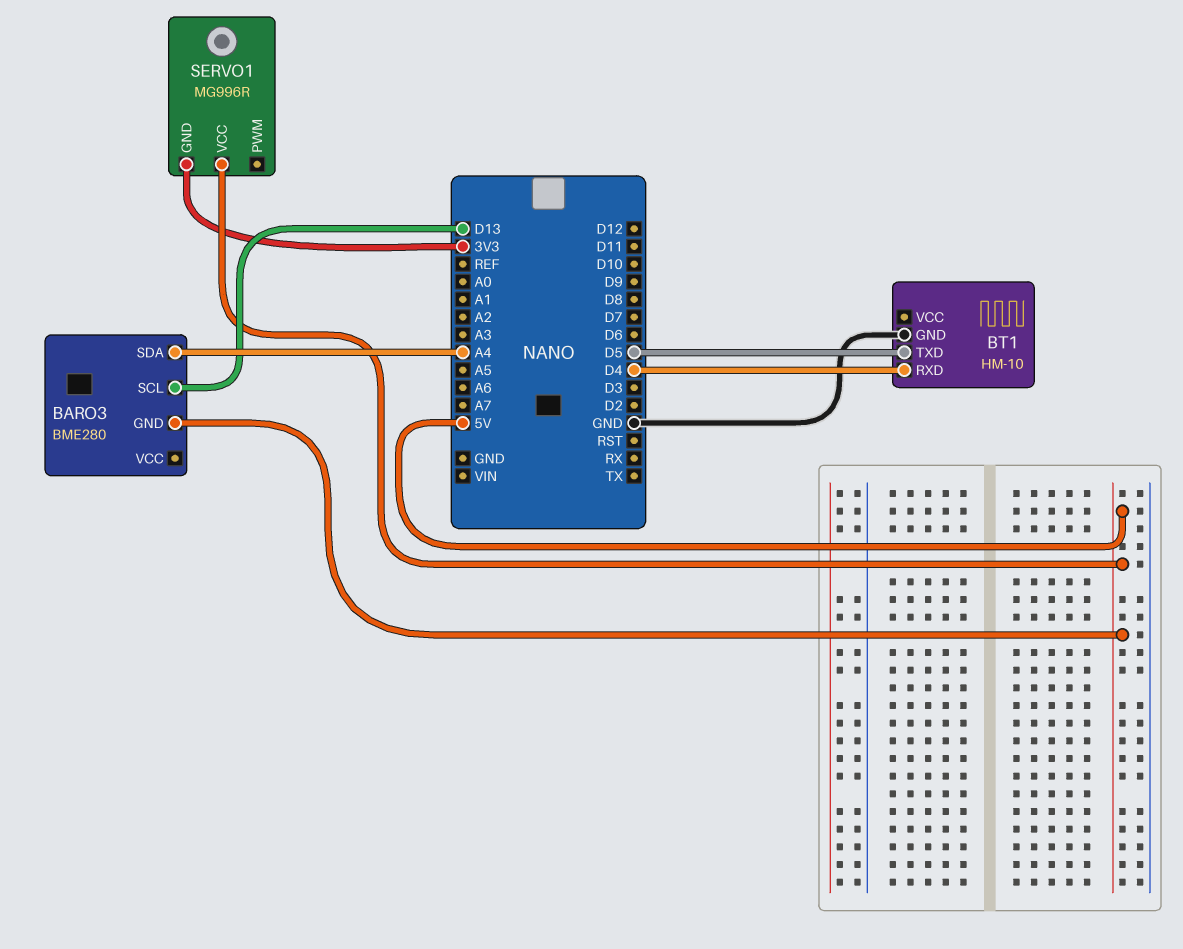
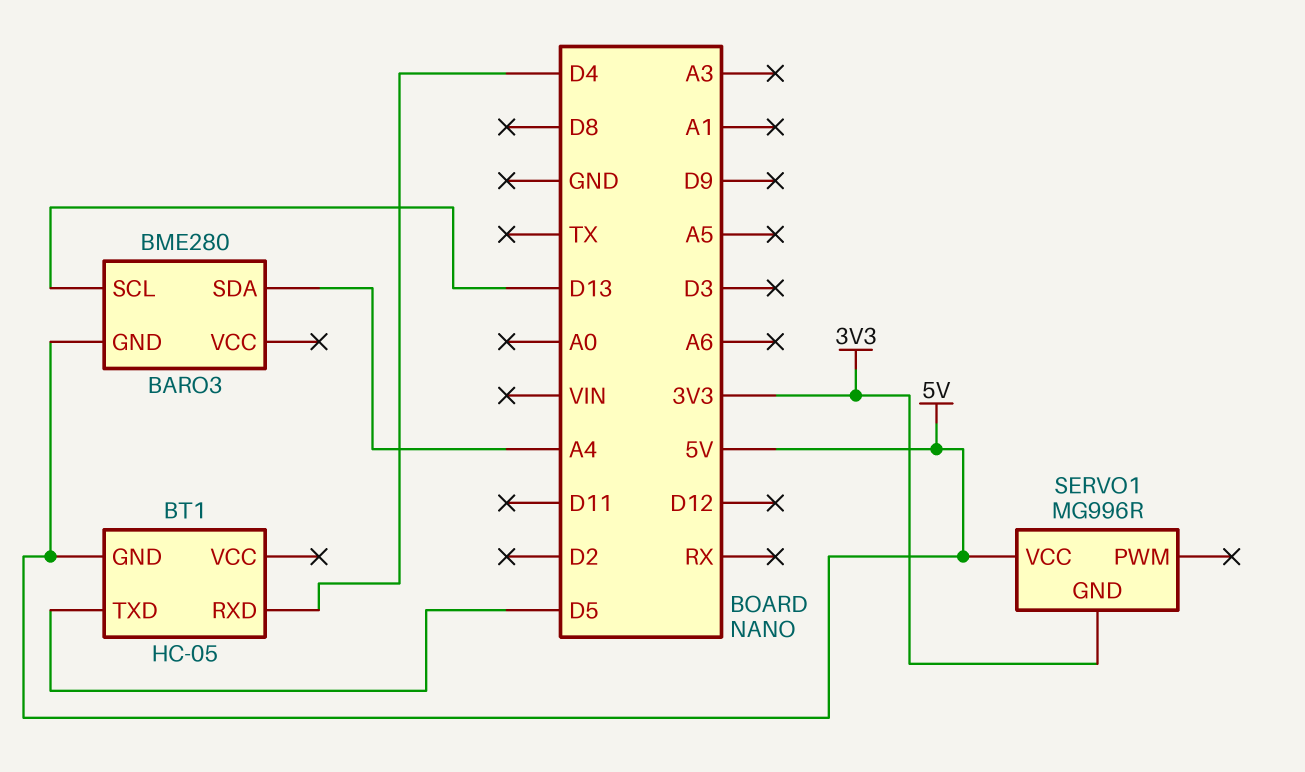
BT1: HM-10 -> HC-05
BT1 pin GND: GND -> 5V

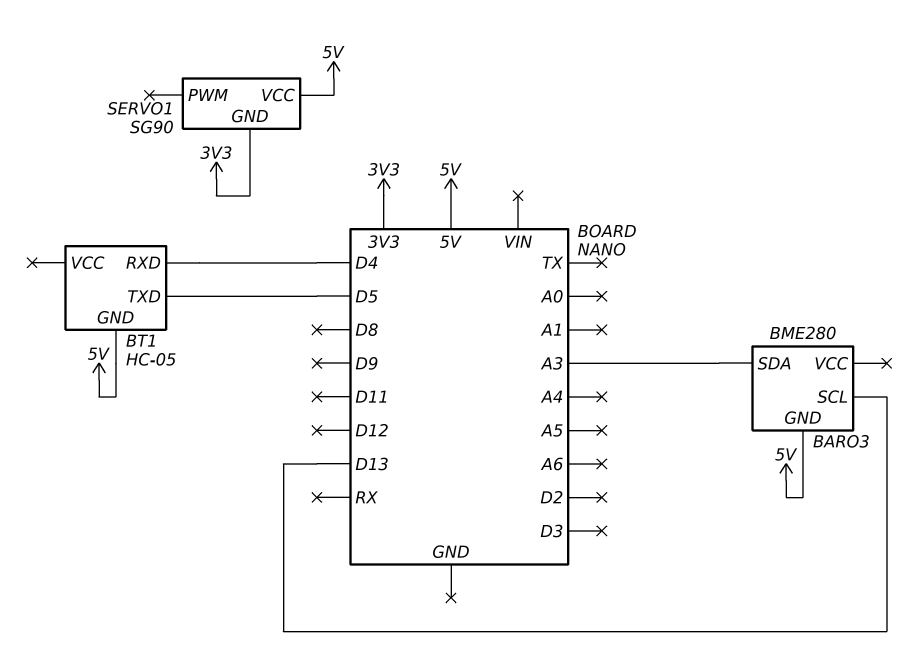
BARO3 pin SDA: A4 -> A3
SERVO1: MG996R -> SG90

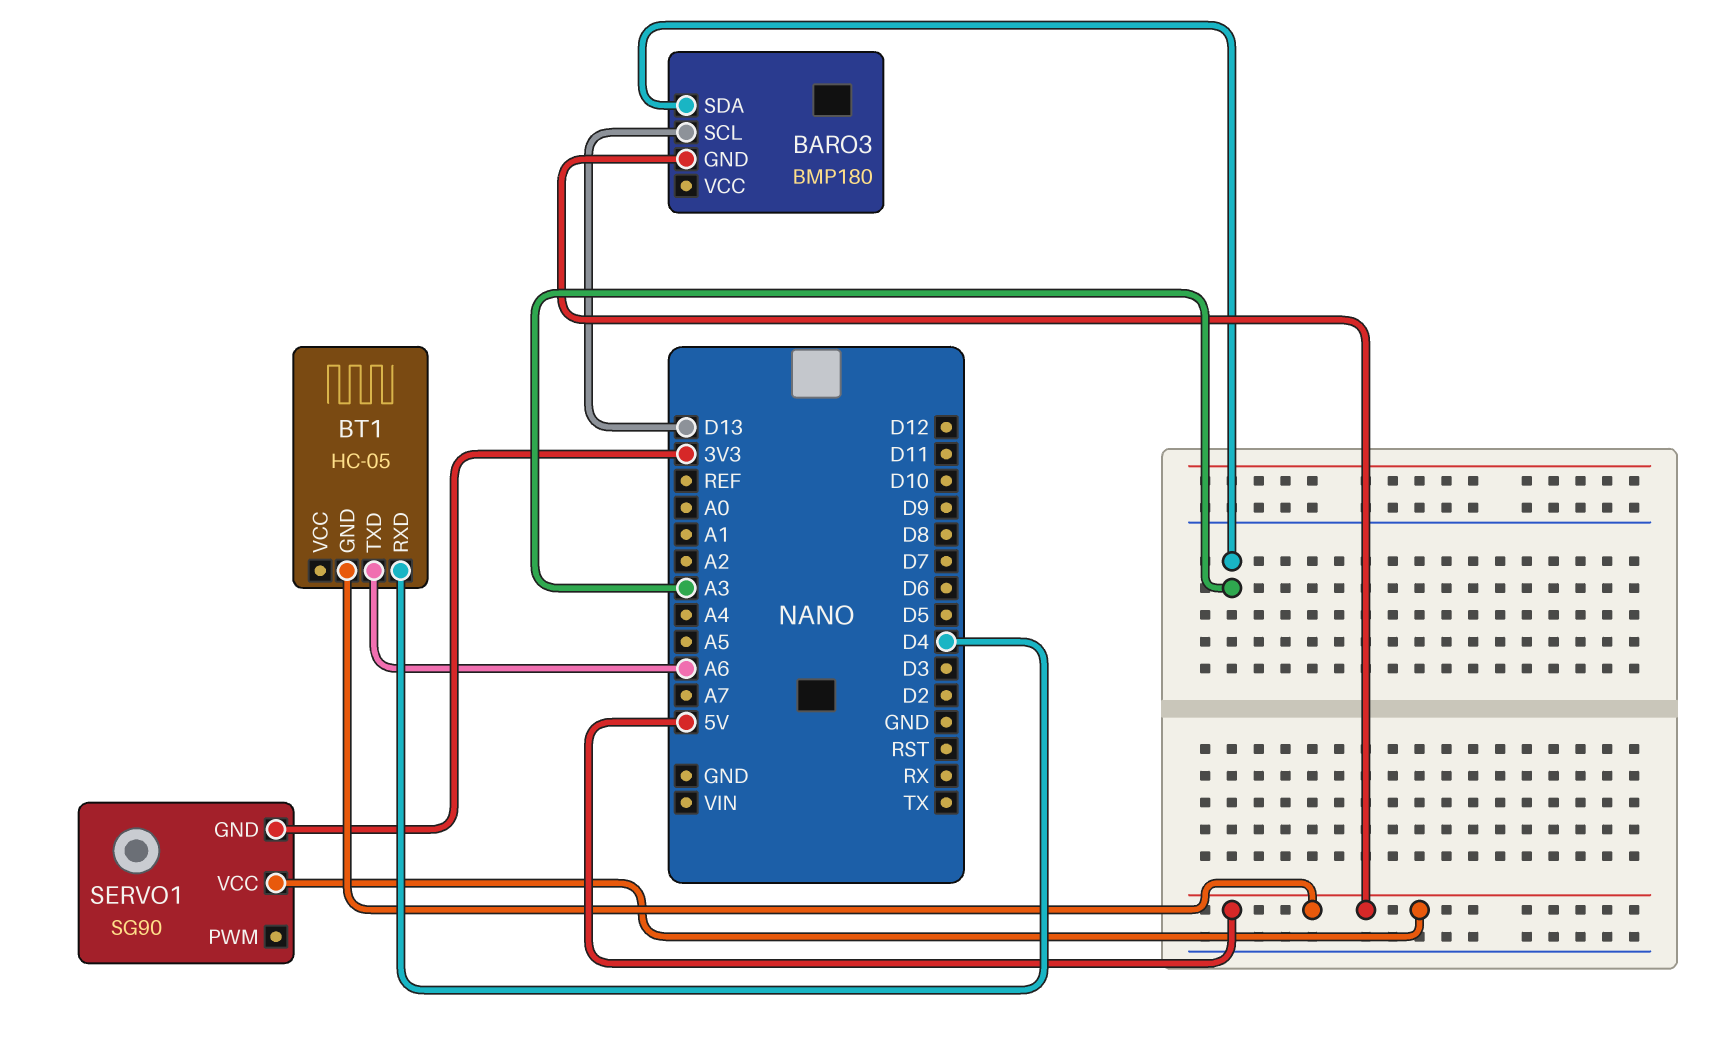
BARO3: BME280 -> BMP180
BT1 pin TXD: D5 -> A6

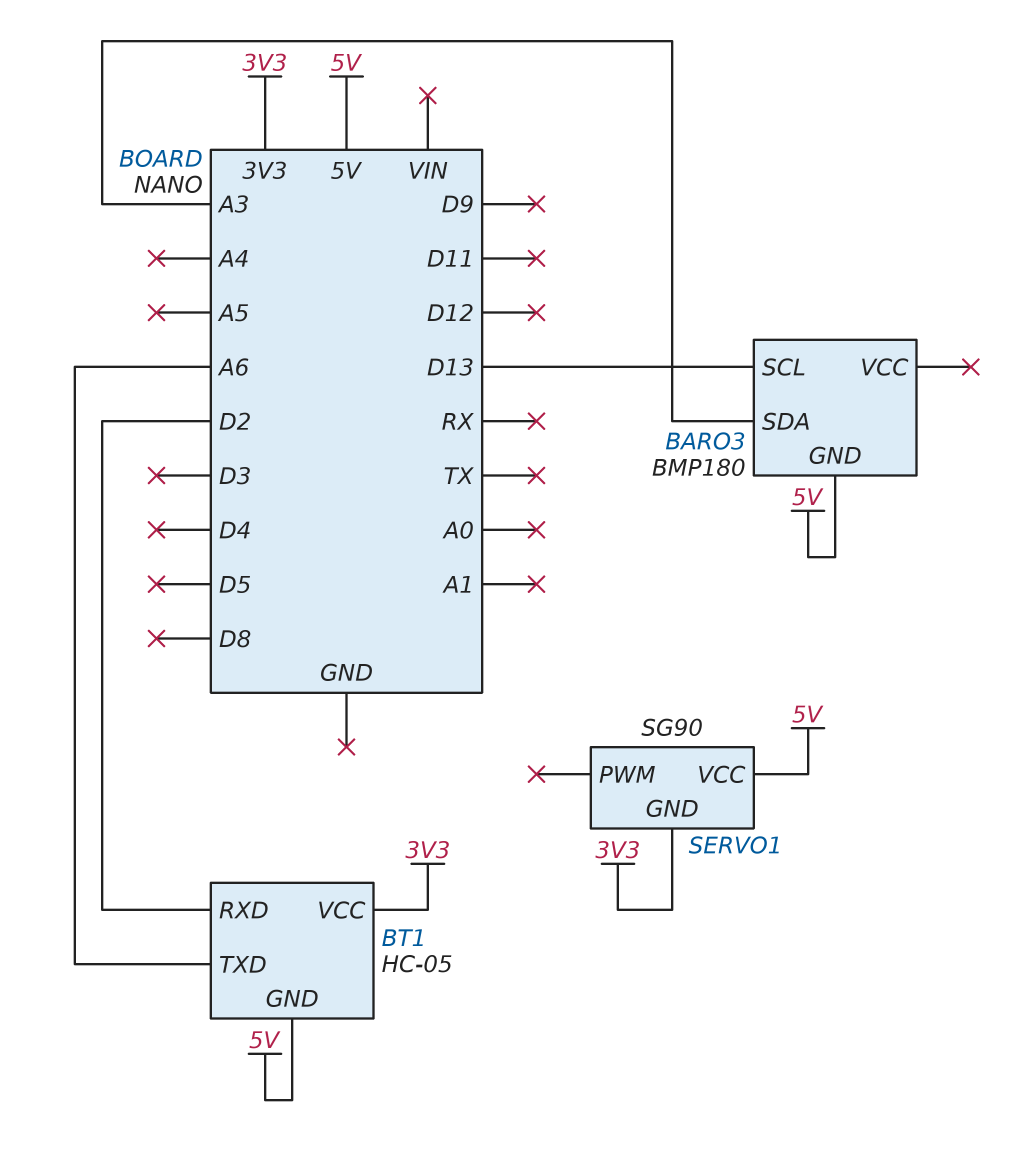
BT1 pin RXD: D4 -> D2
BT1 pin VCC: none -> 3V3

